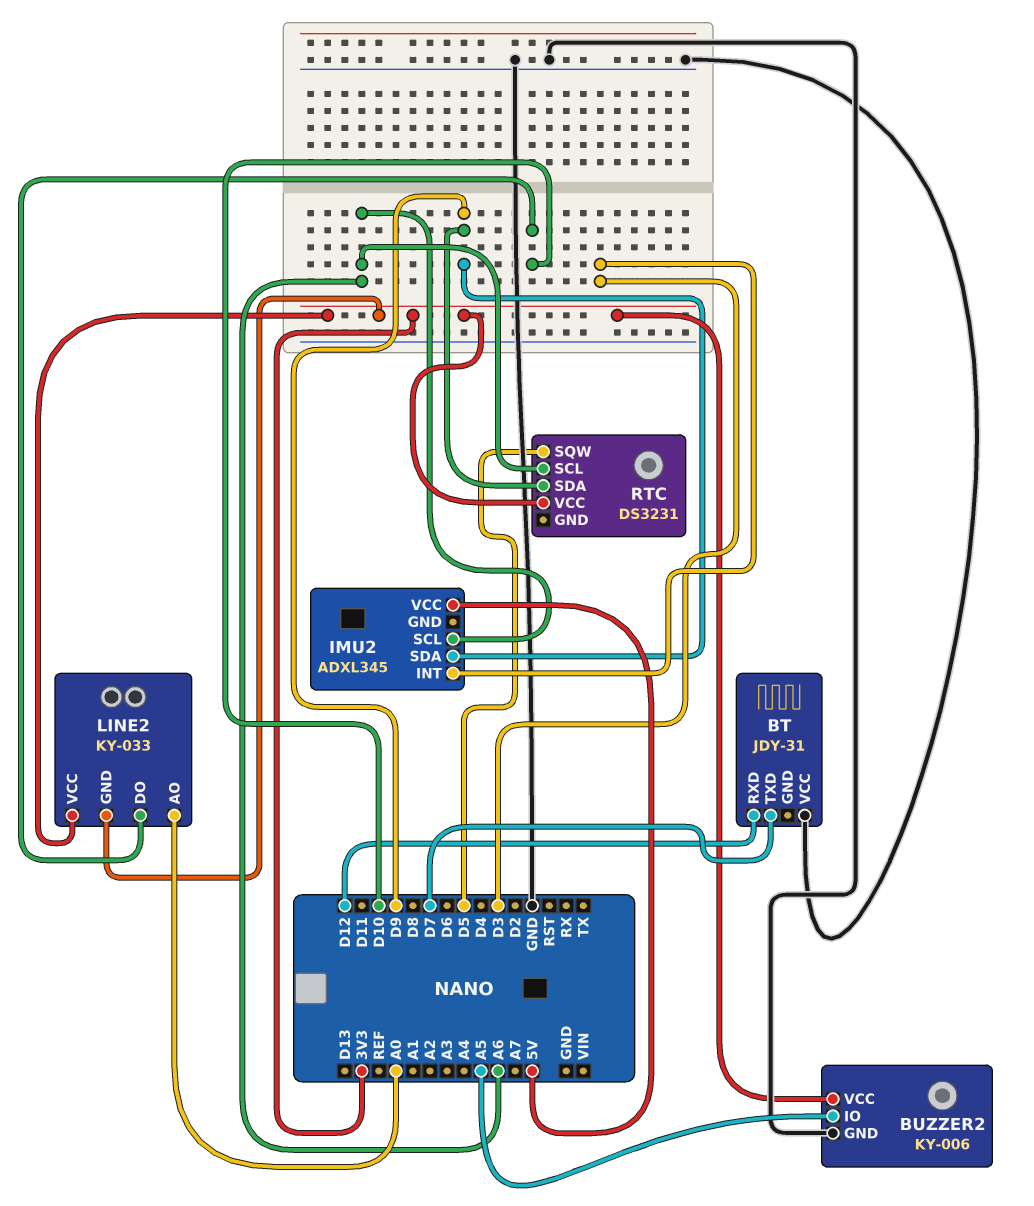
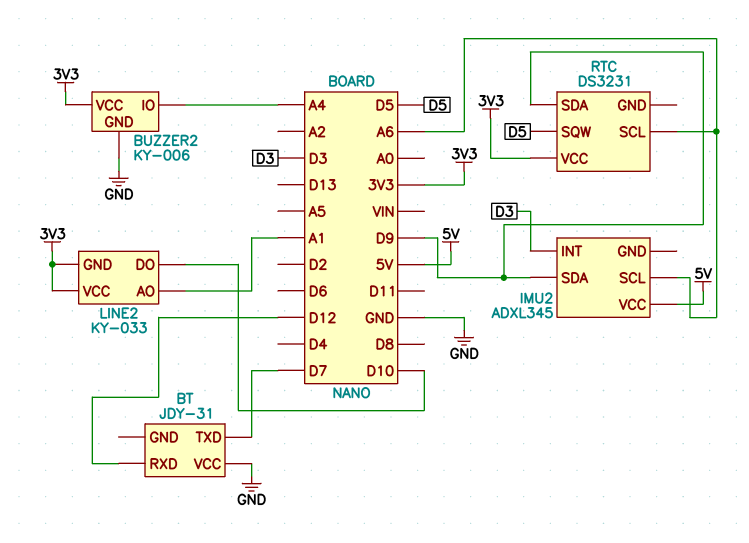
BUZZER2 pin IO: A5 -> A4
LINE2 pin AO: A0 -> A1

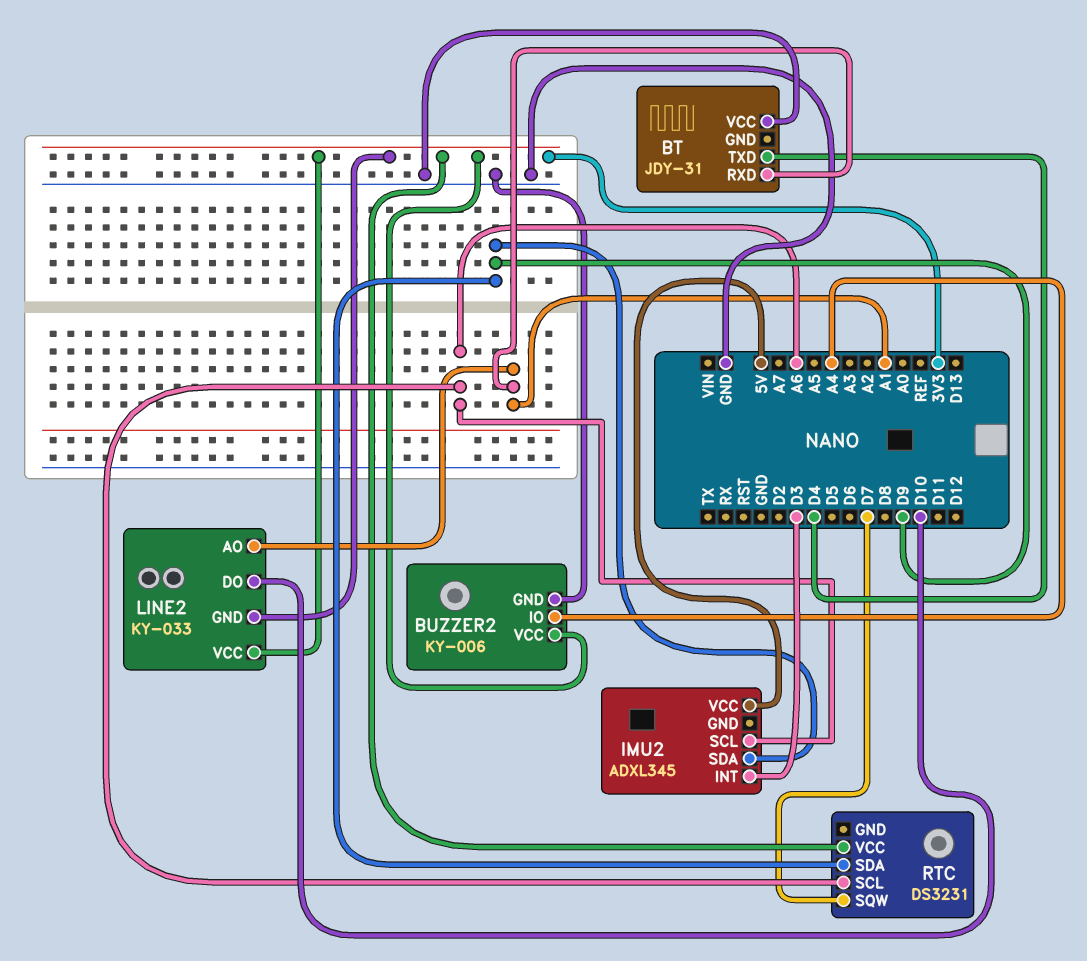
BT pin RXD: D12 -> A1
BT pin TXD: D7 -> D4
RTC pin SQW: D5 -> D7

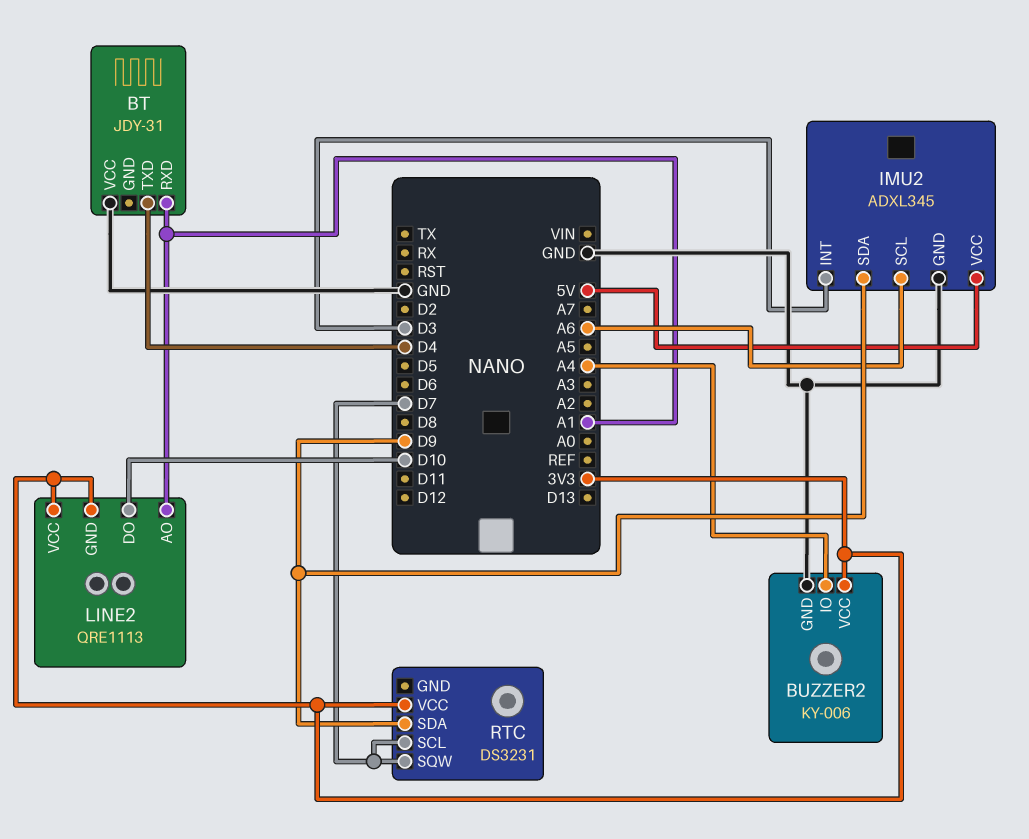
IMU2 pin GND: none -> GND
LINE2: KY-033 -> QRE1113
RTC pin SCL: A6 -> D7

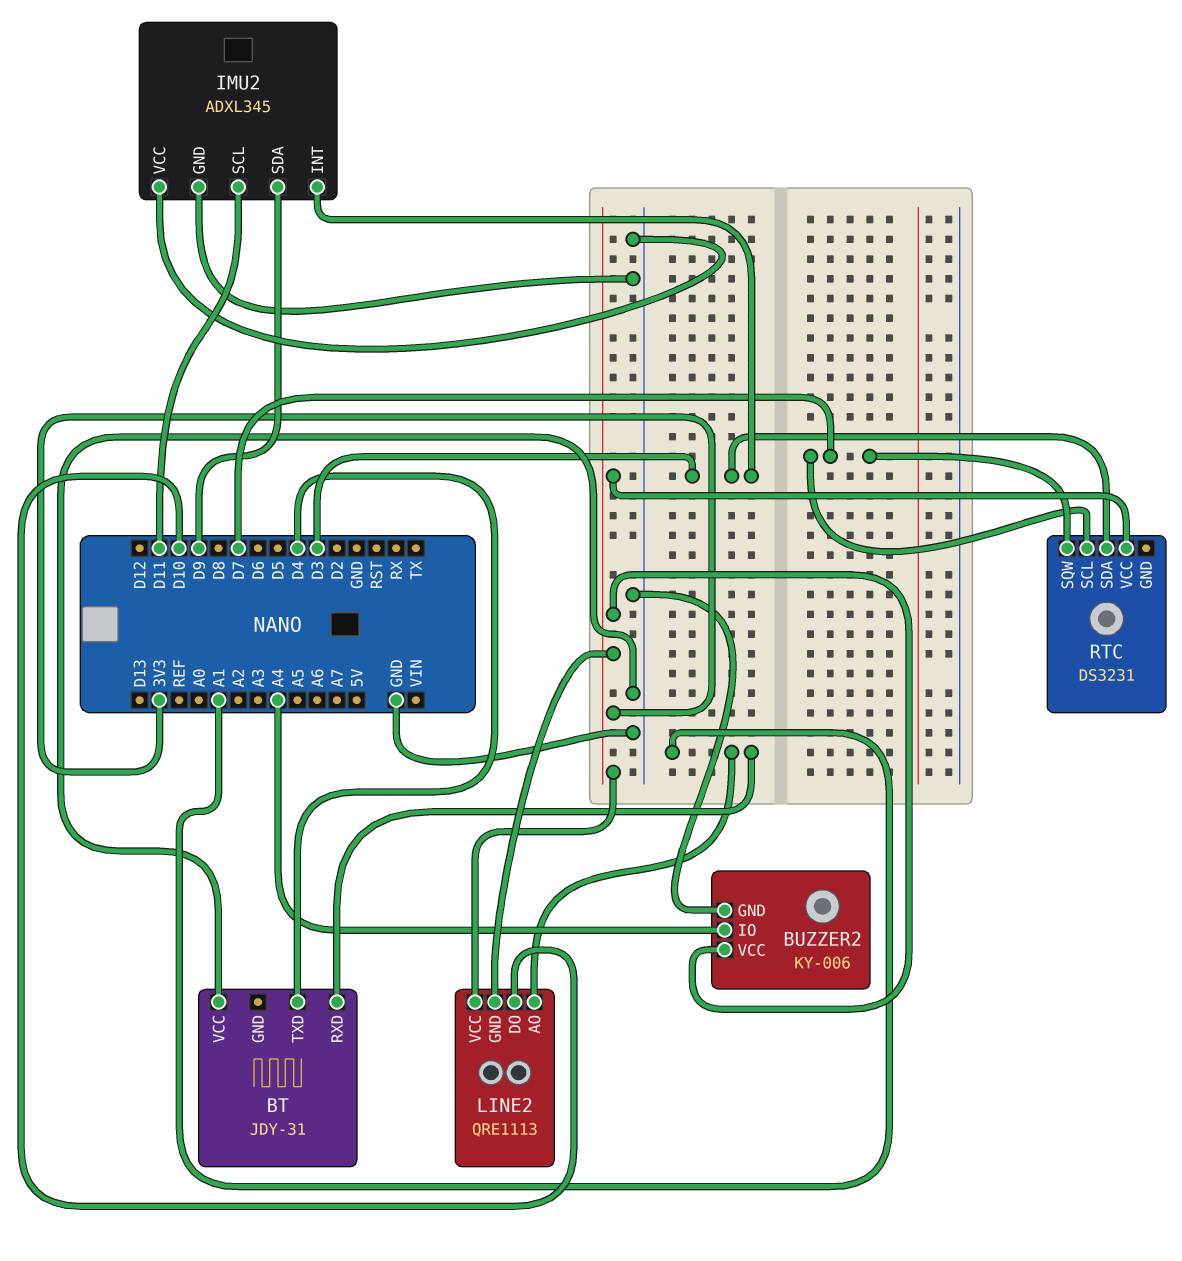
IMU2 pin SCL: A6 -> D11
IMU2 pin VCC: 5V -> GND
RTC pin SDA: D9 -> D3

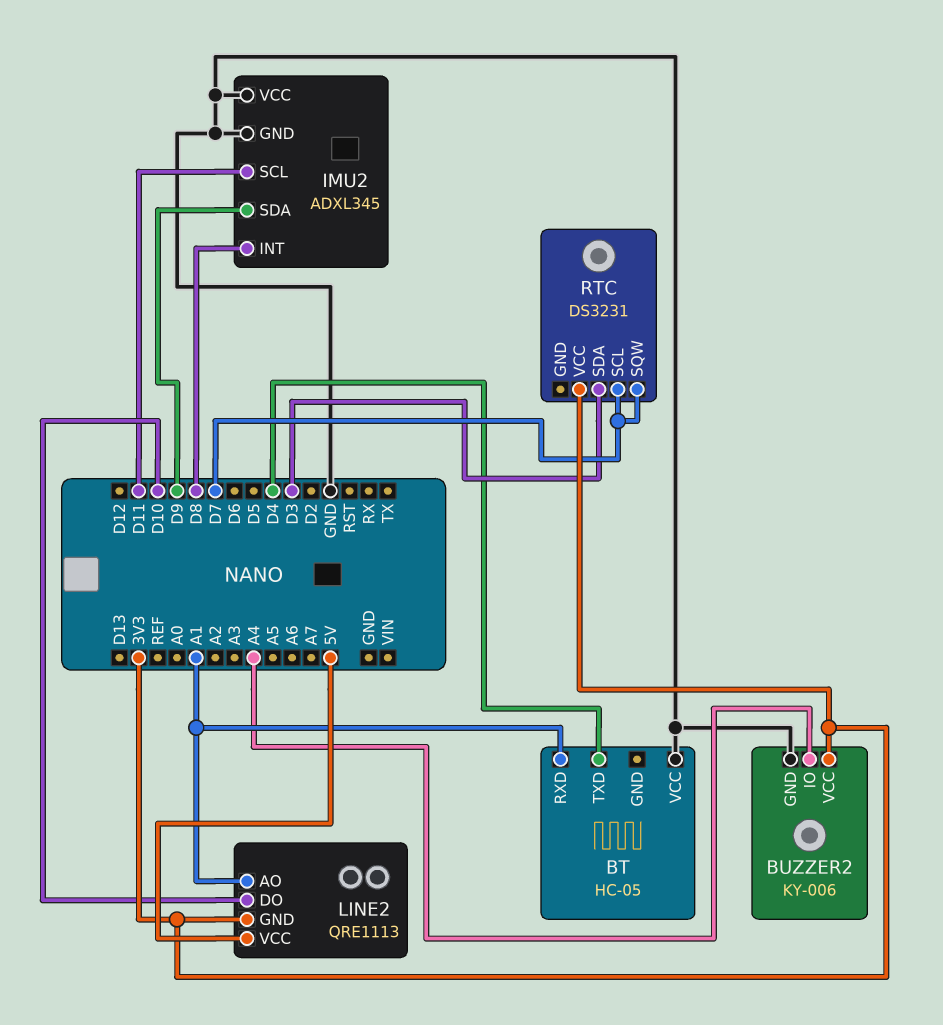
BT: JDY-31 -> HC-05
IMU2 pin INT: D3 -> D8
LINE2 pin VCC: 3V3 -> 5V

